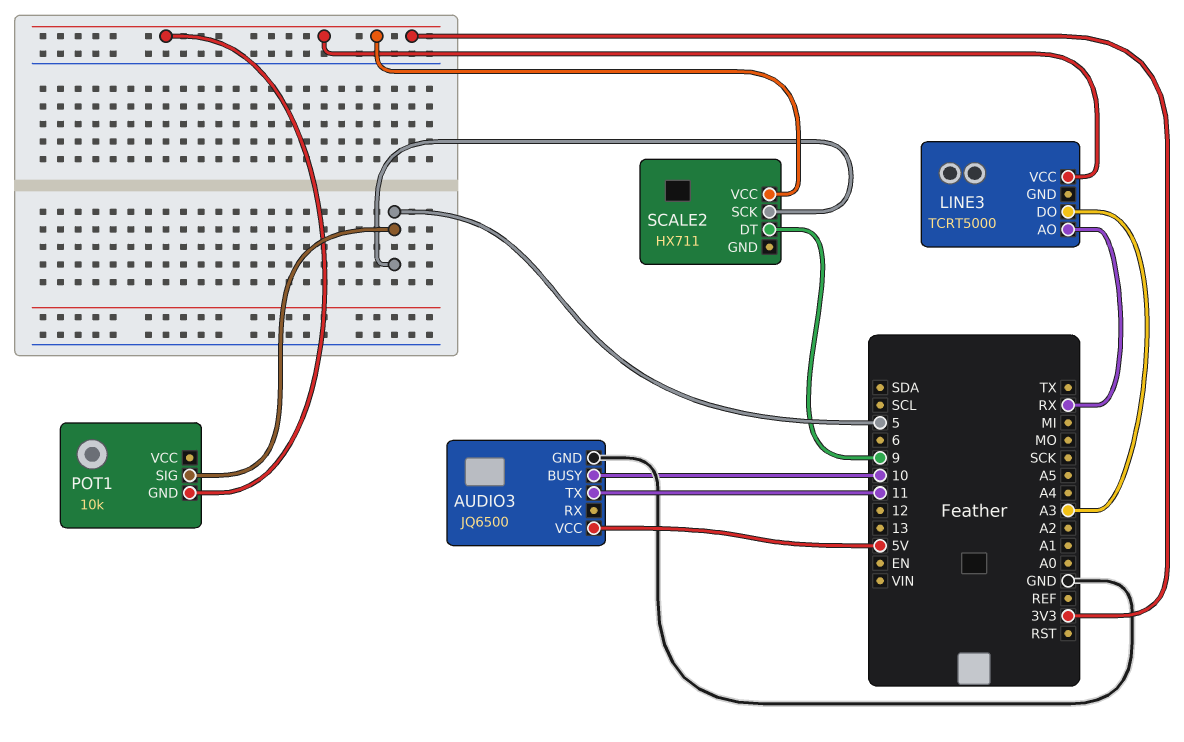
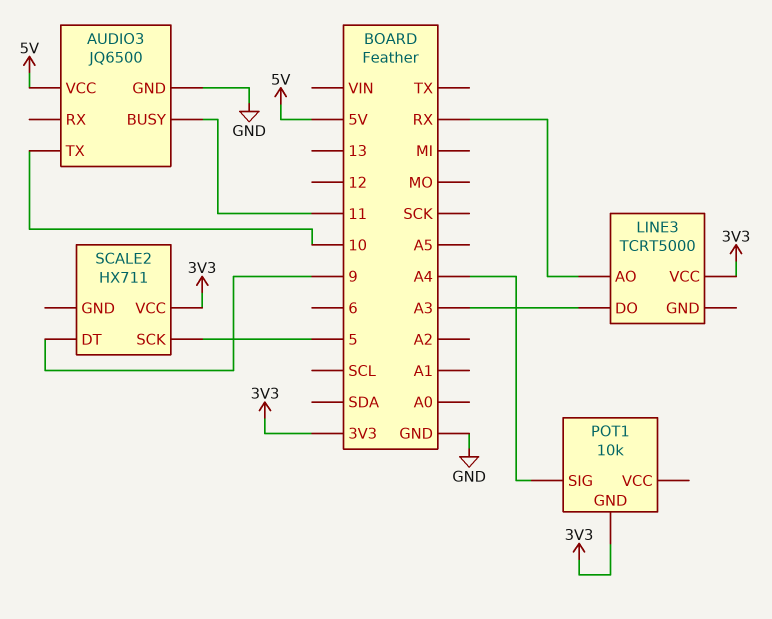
AUDIO3 pin BUSY: 10 -> 11
AUDIO3 pin TX: 11 -> 10
POT1 pin SIG: 5 -> A4

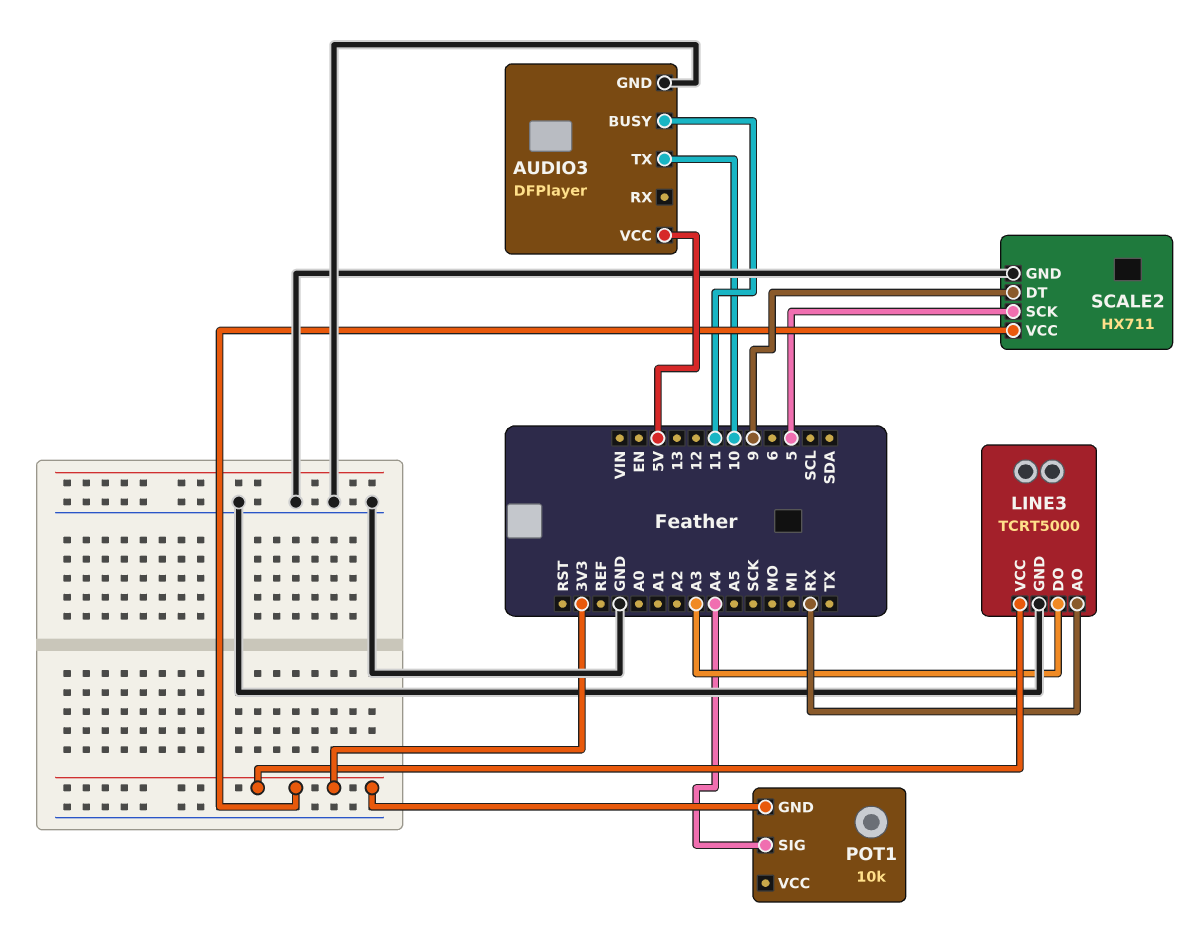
AUDIO3: JQ6500 -> DFPlayer
LINE3 pin GND: none -> GND
SCALE2 pin GND: none -> GND

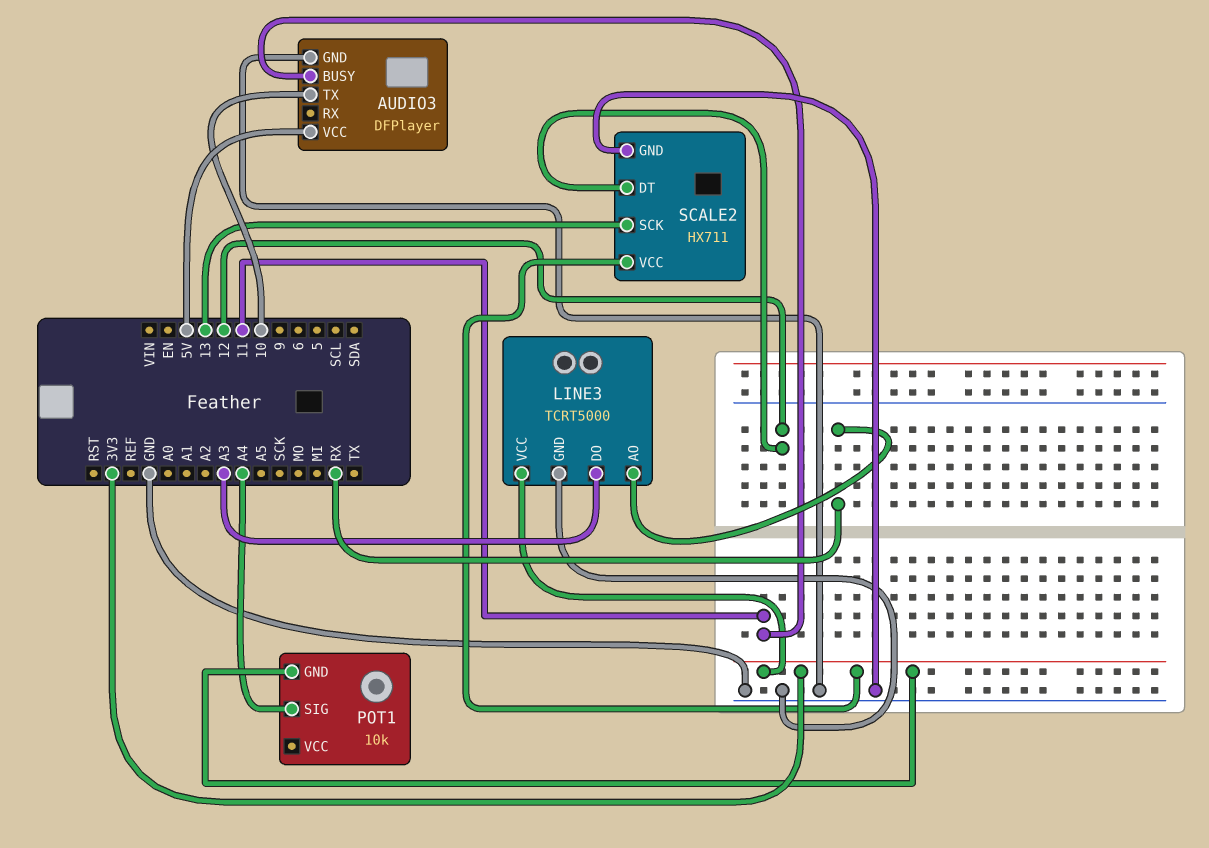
SCALE2 pin DT: 9 -> 12
SCALE2 pin SCK: 5 -> 13

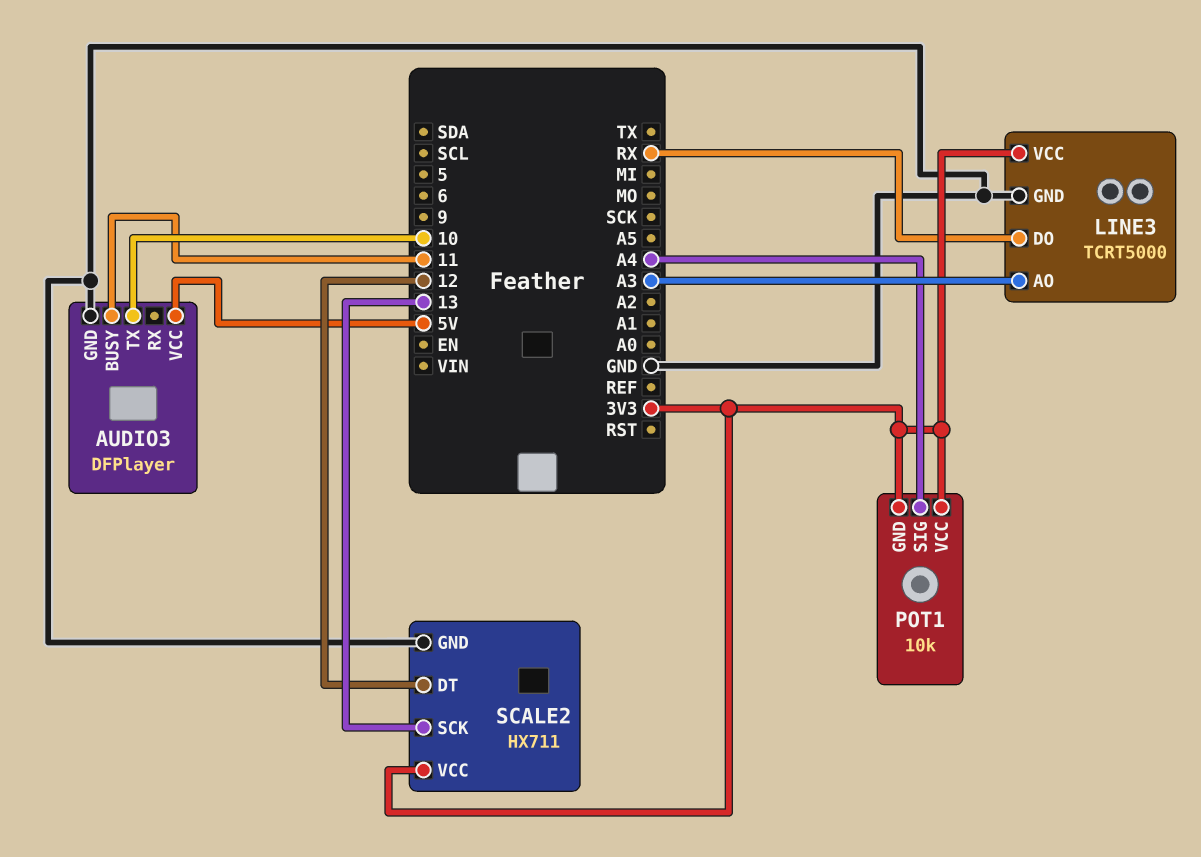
LINE3 pin AO: RX -> A3
LINE3 pin DO: A3 -> RX
POT1 pin VCC: none -> 3V3

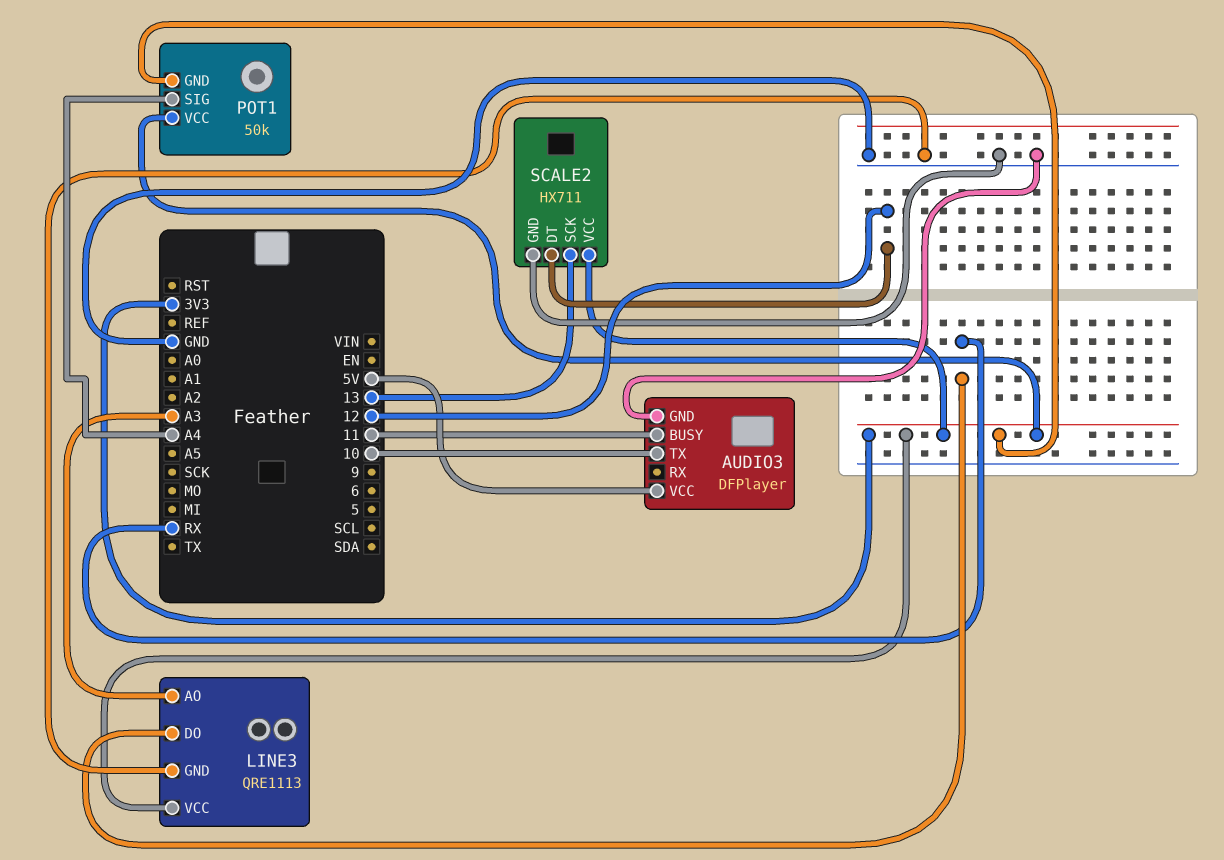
LINE3: TCRT5000 -> QRE1113
POT1: 10k -> 50k

